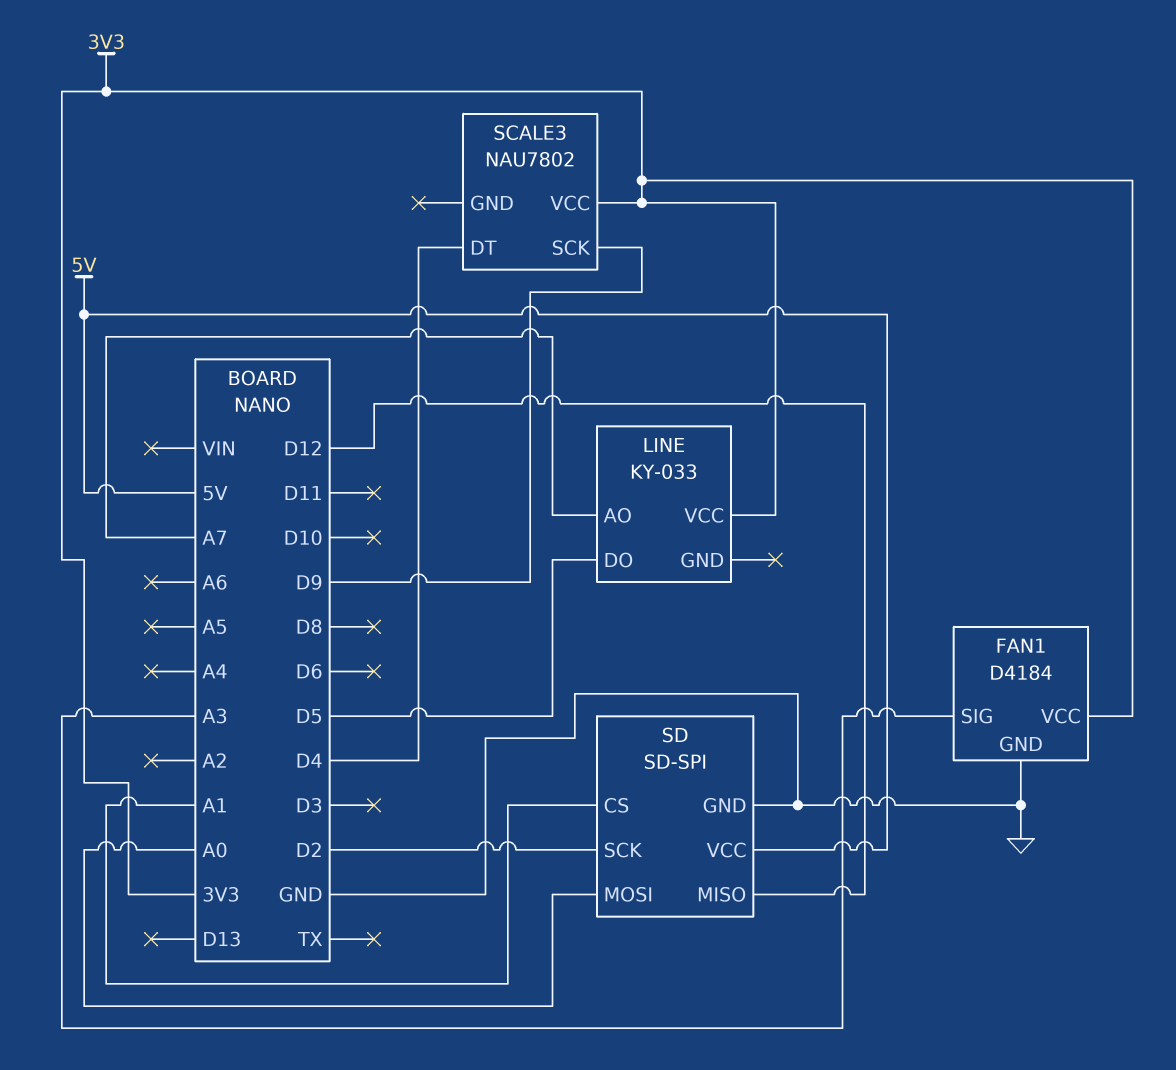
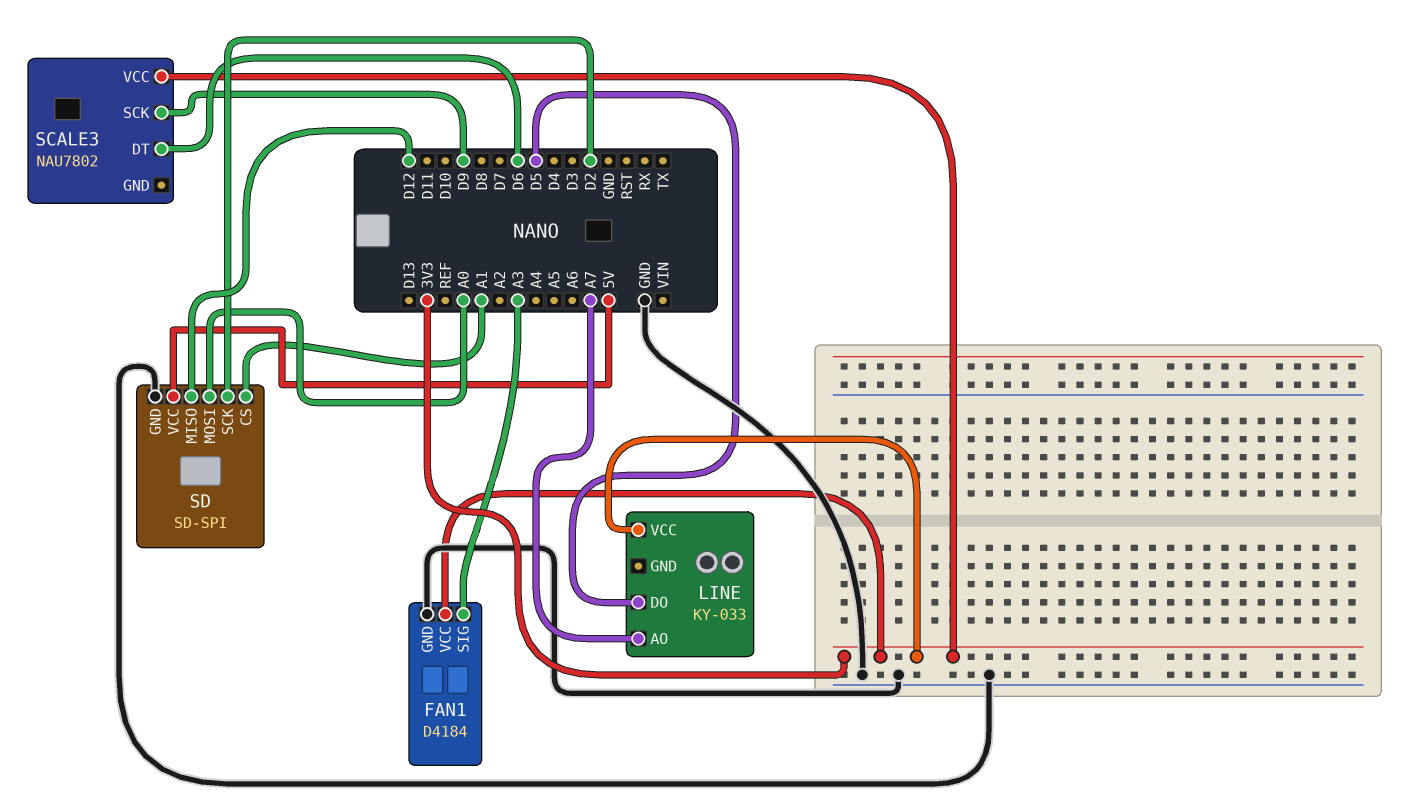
SCALE3 pin DT: D4 -> D6

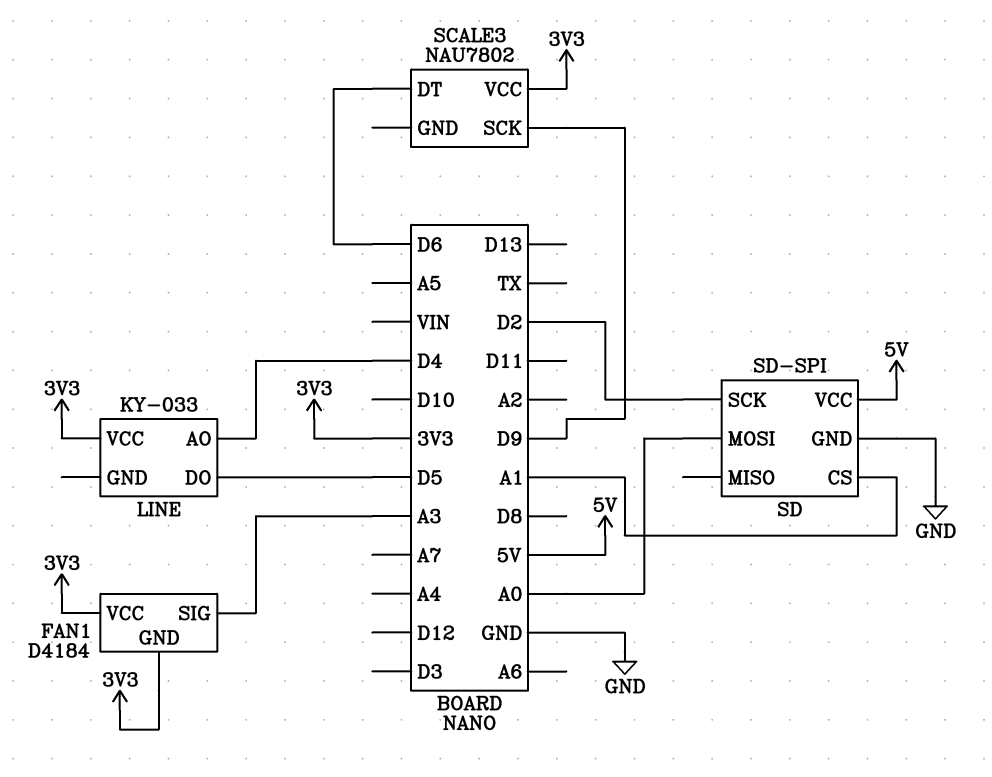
FAN1 pin GND: GND -> 3V3
LINE pin AO: A7 -> D4
SD pin MISO: D12 -> none

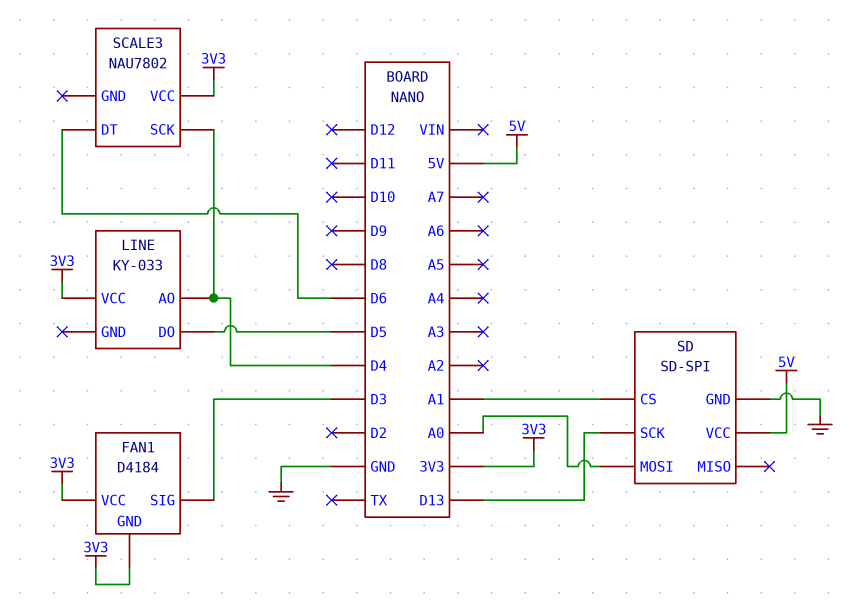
FAN1 pin SIG: A3 -> D3
SCALE3 pin SCK: D9 -> D4
SD pin SCK: D2 -> D13

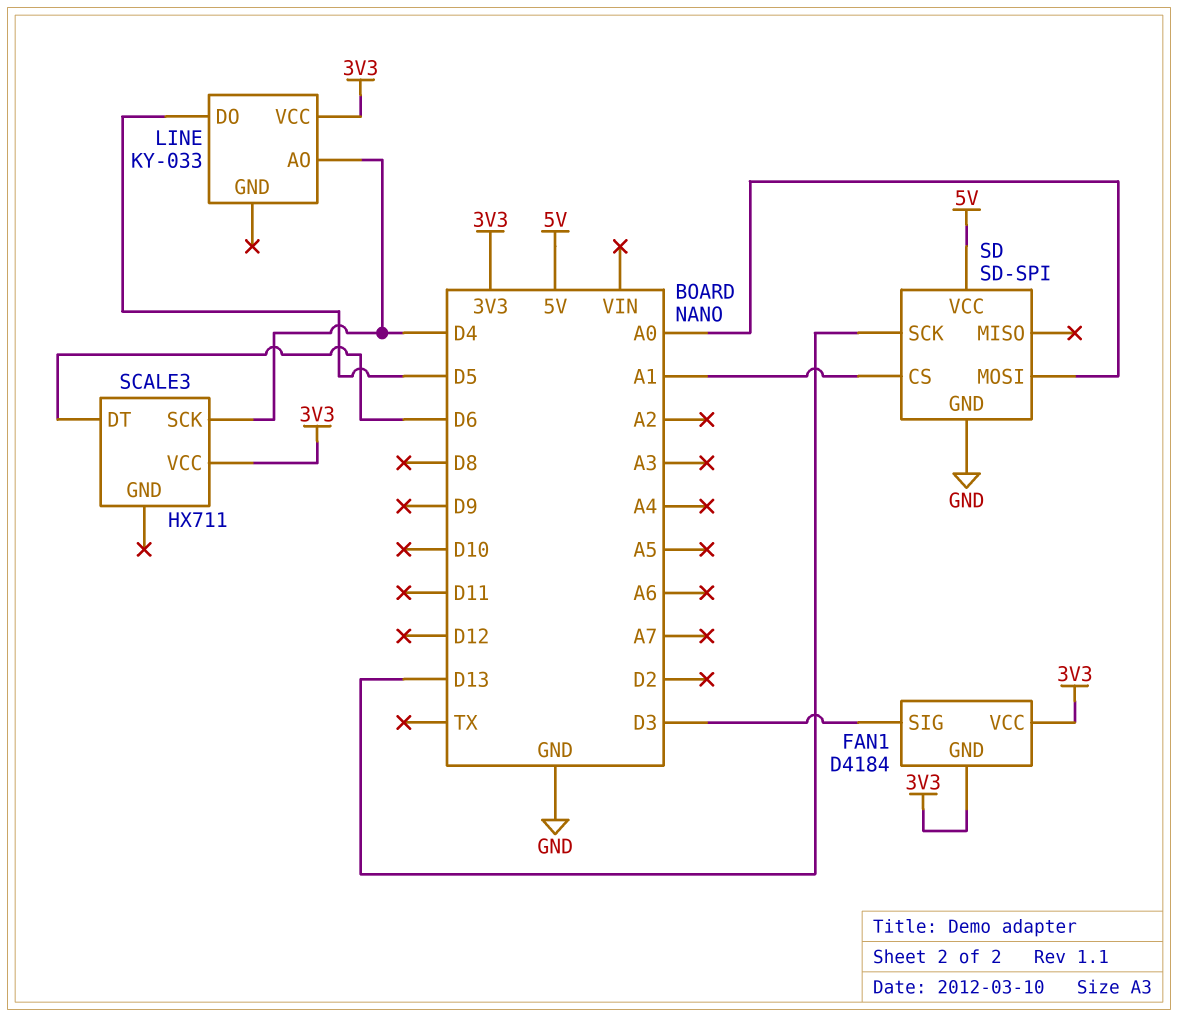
SCALE3: NAU7802 -> HX711

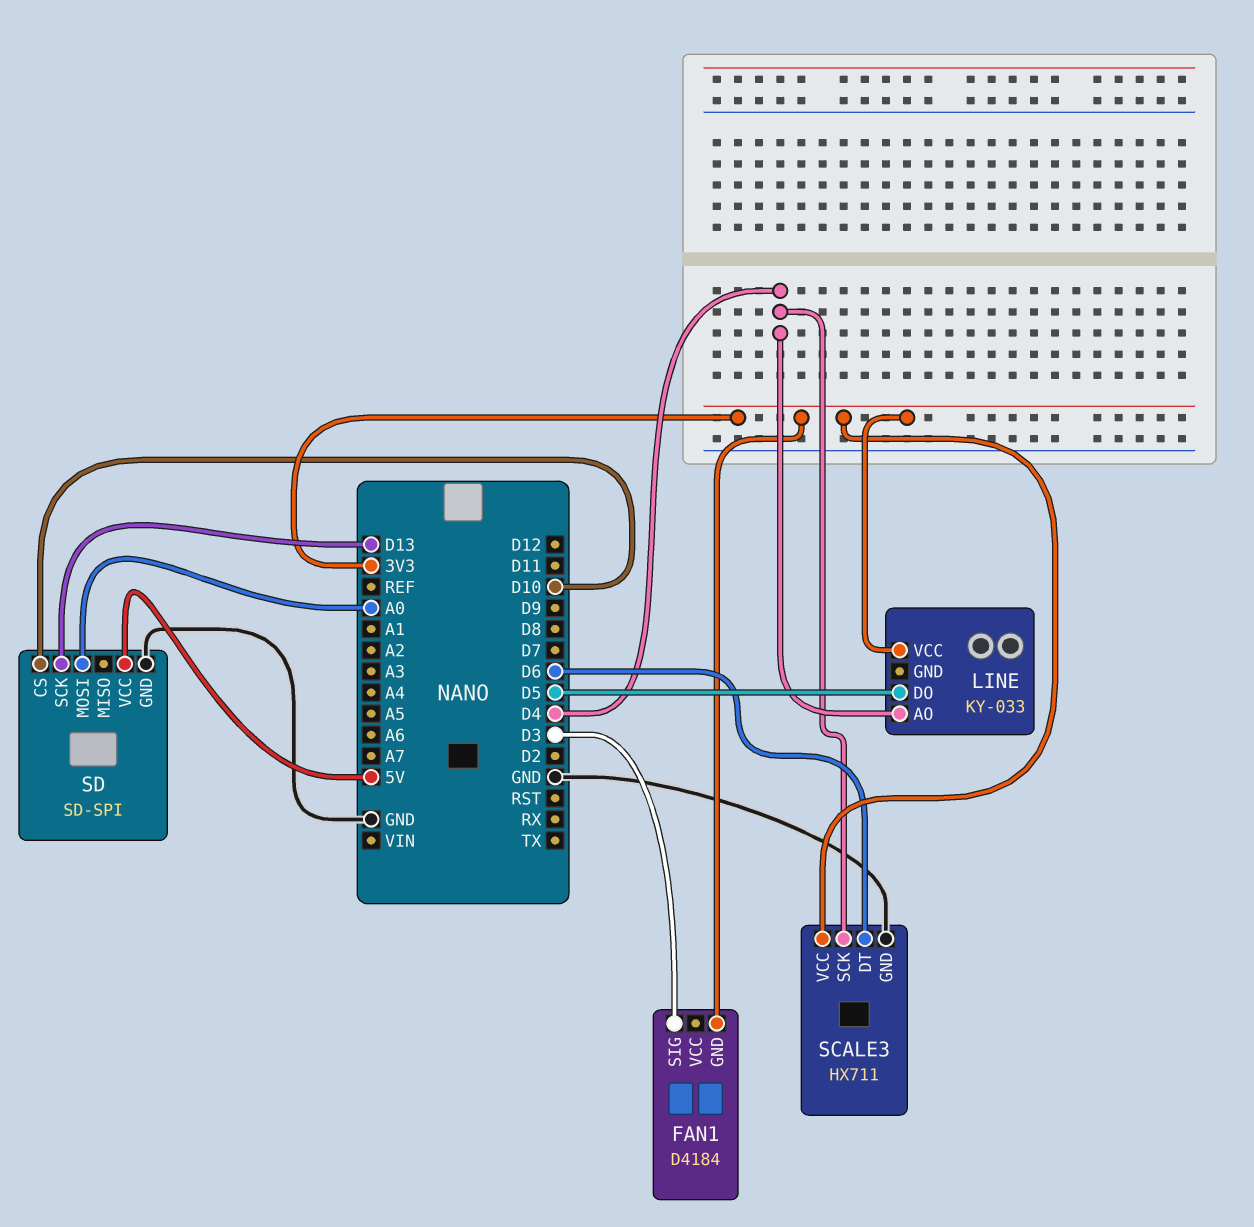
FAN1 pin VCC: 3V3 -> none
SCALE3 pin GND: none -> GND
SD pin CS: A1 -> D10

